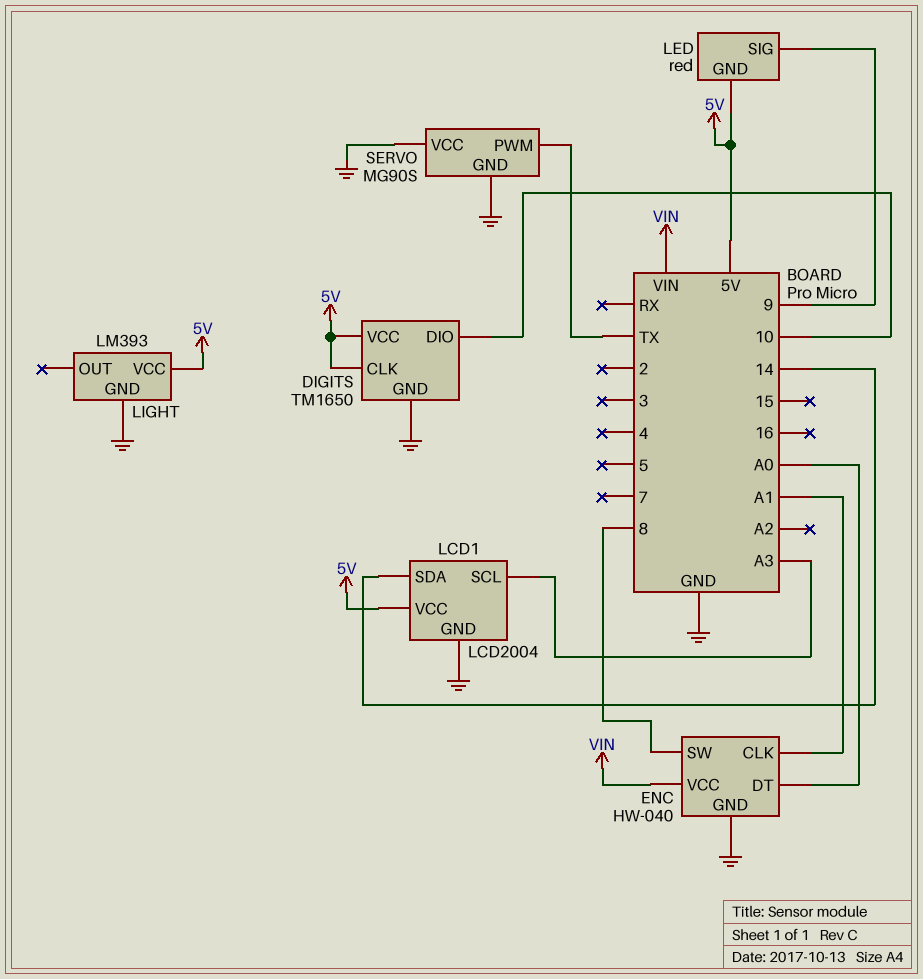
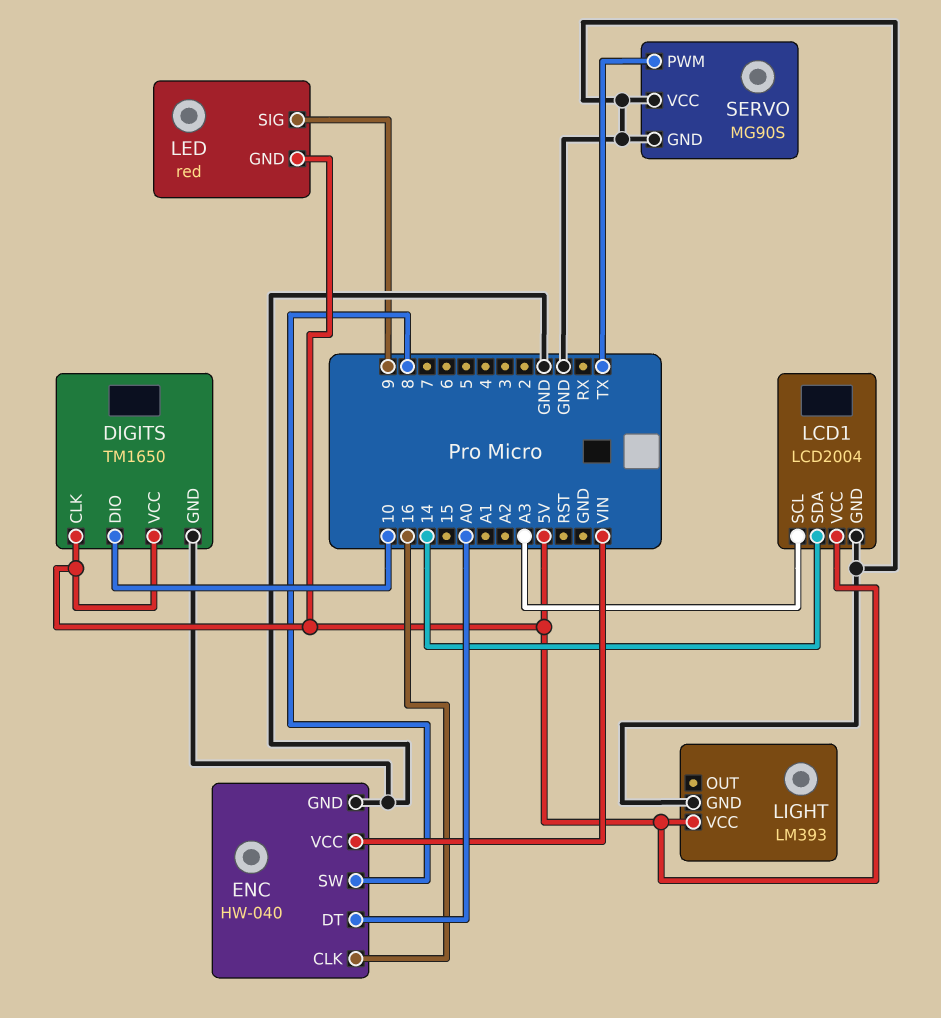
ENC pin CLK: A1 -> 16

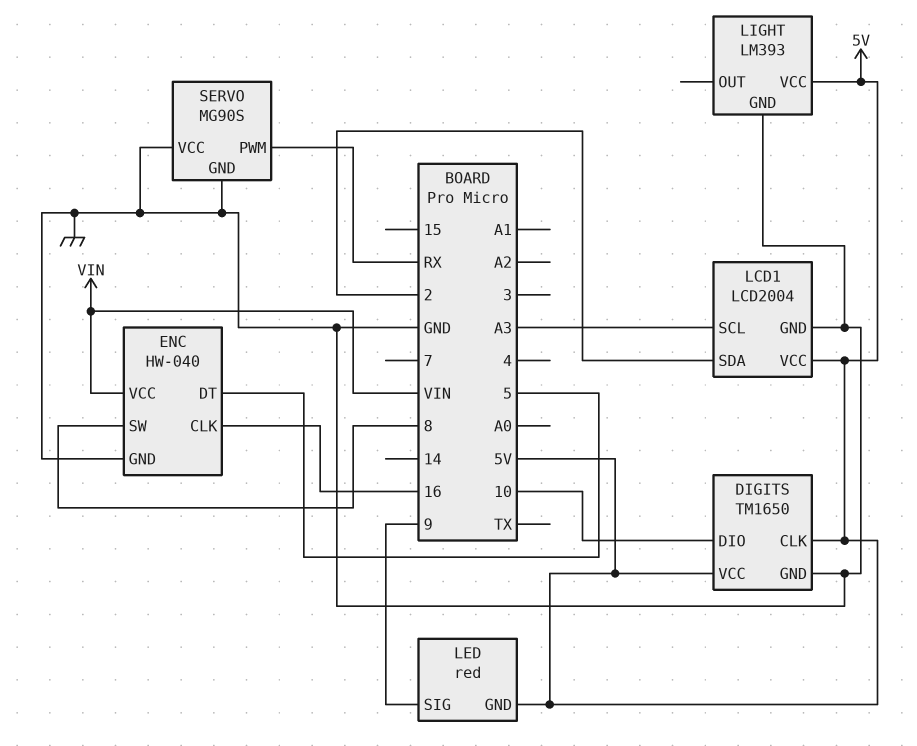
ENC pin DT: A0 -> 5
LCD1 pin SDA: 14 -> 2
SERVO pin PWM: TX -> RX

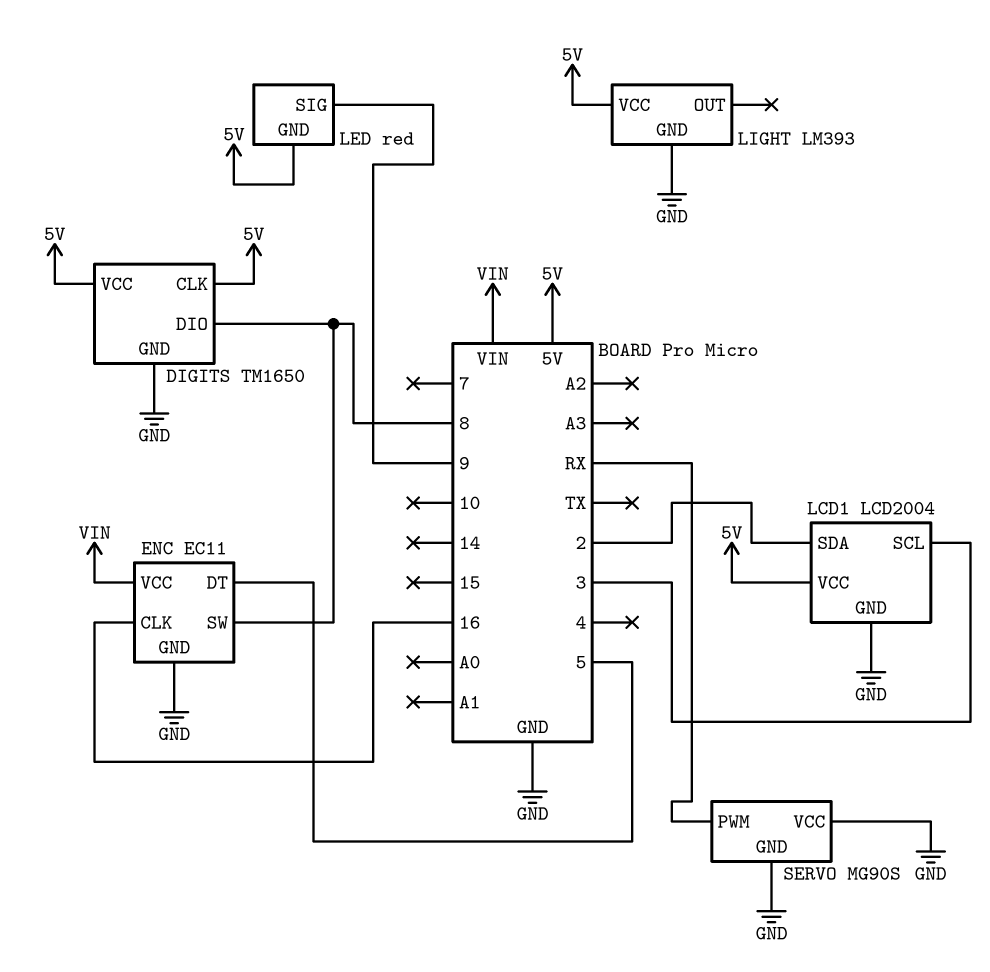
DIGITS pin DIO: 10 -> 8
ENC: HW-040 -> EC11
LCD1 pin SCL: A3 -> 3

